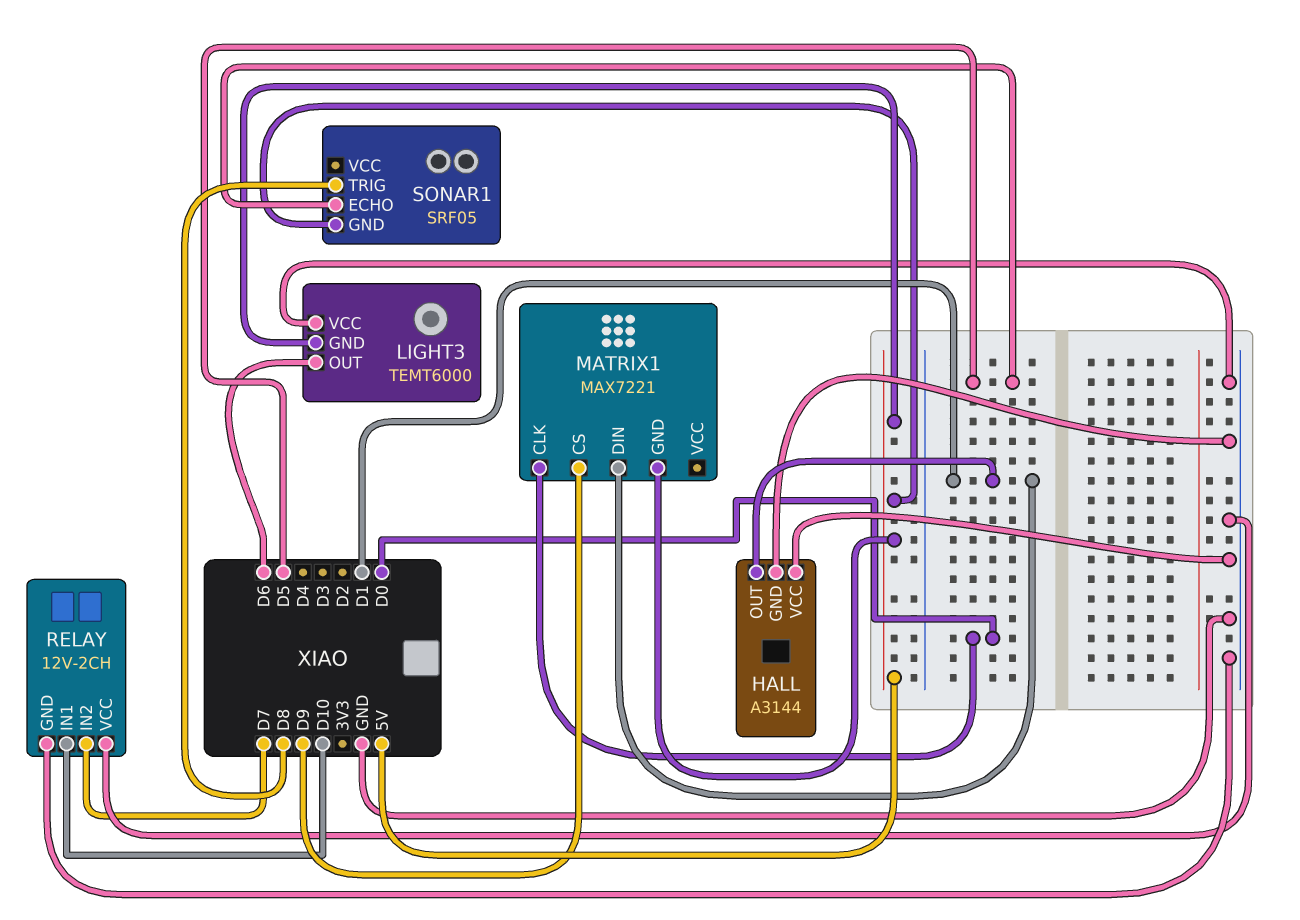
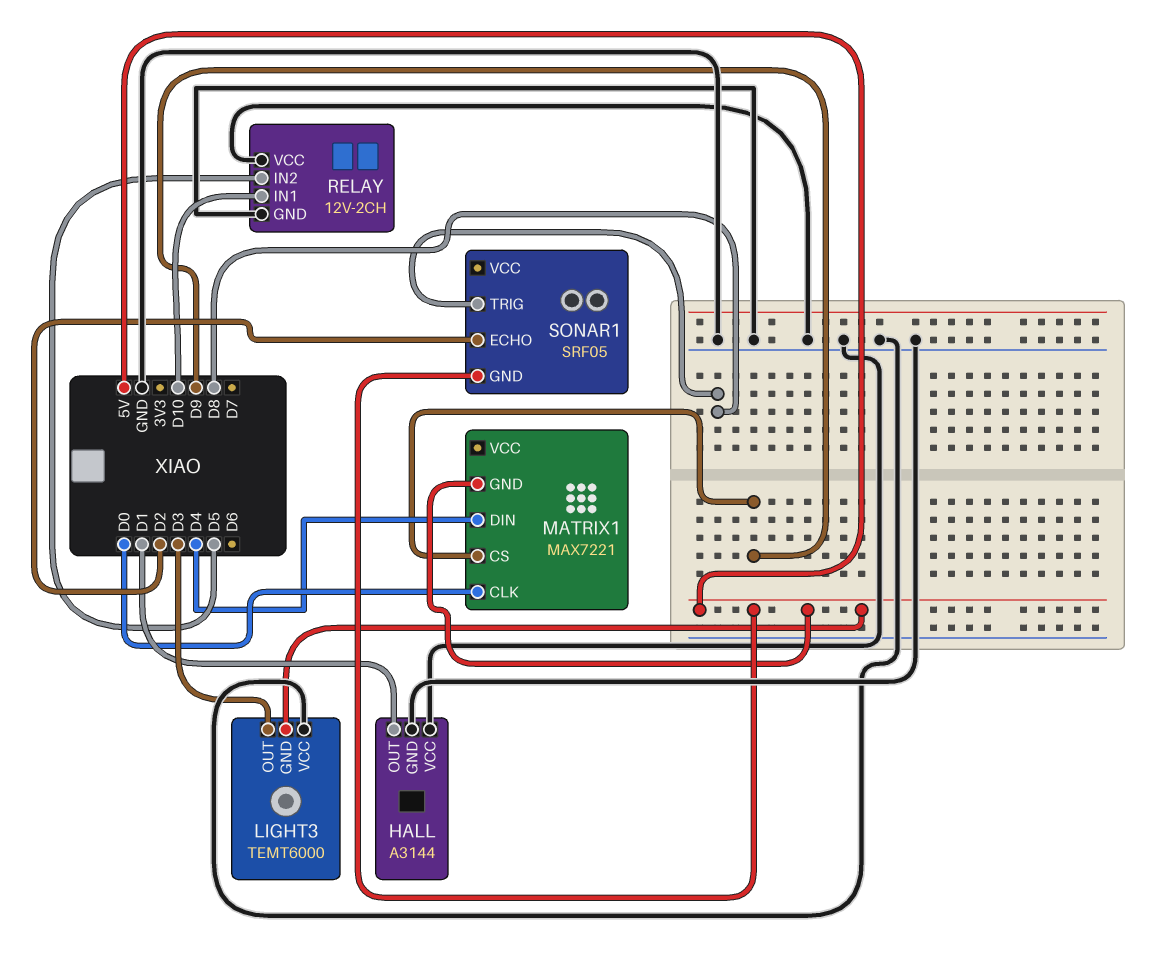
LIGHT3 pin OUT: D6 -> D3
MATRIX1 pin DIN: D1 -> D4
RELAY pin IN2: D7 -> D5
SONAR1 pin ECHO: D5 -> D2

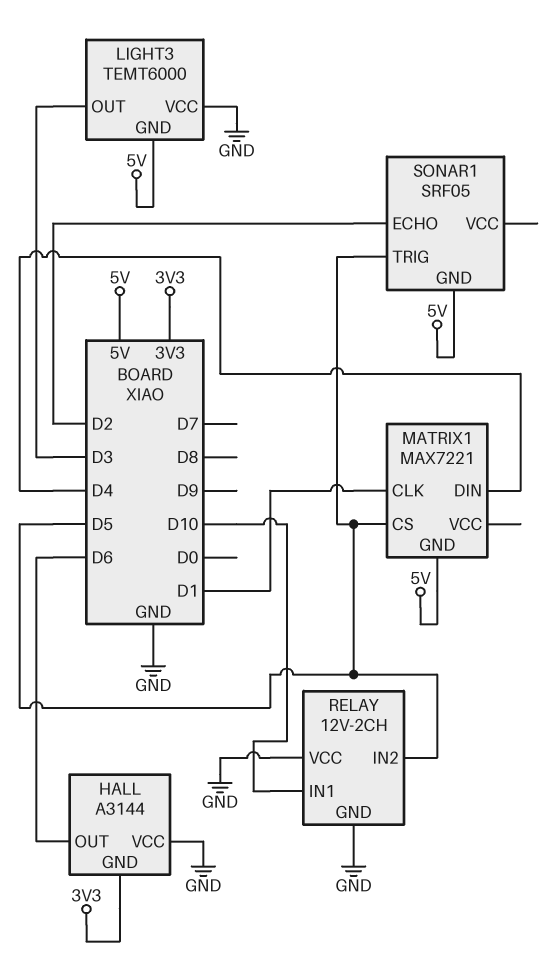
HALL pin GND: GND -> 3V3
HALL pin OUT: D1 -> D6
MATRIX1 pin CLK: D0 -> D1
MATRIX1 pin CS: D9 -> D5
SONAR1 pin TRIG: D8 -> D5

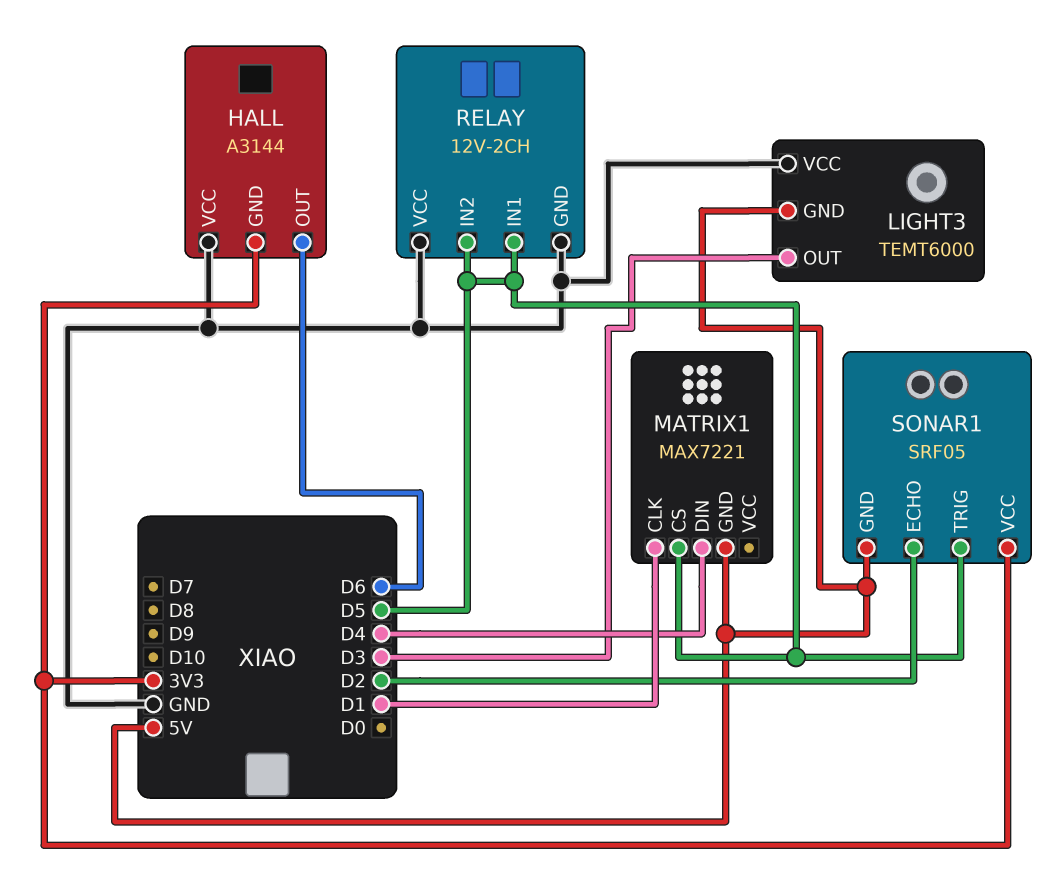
RELAY pin IN1: D10 -> D5
SONAR1 pin VCC: none -> 3V3

